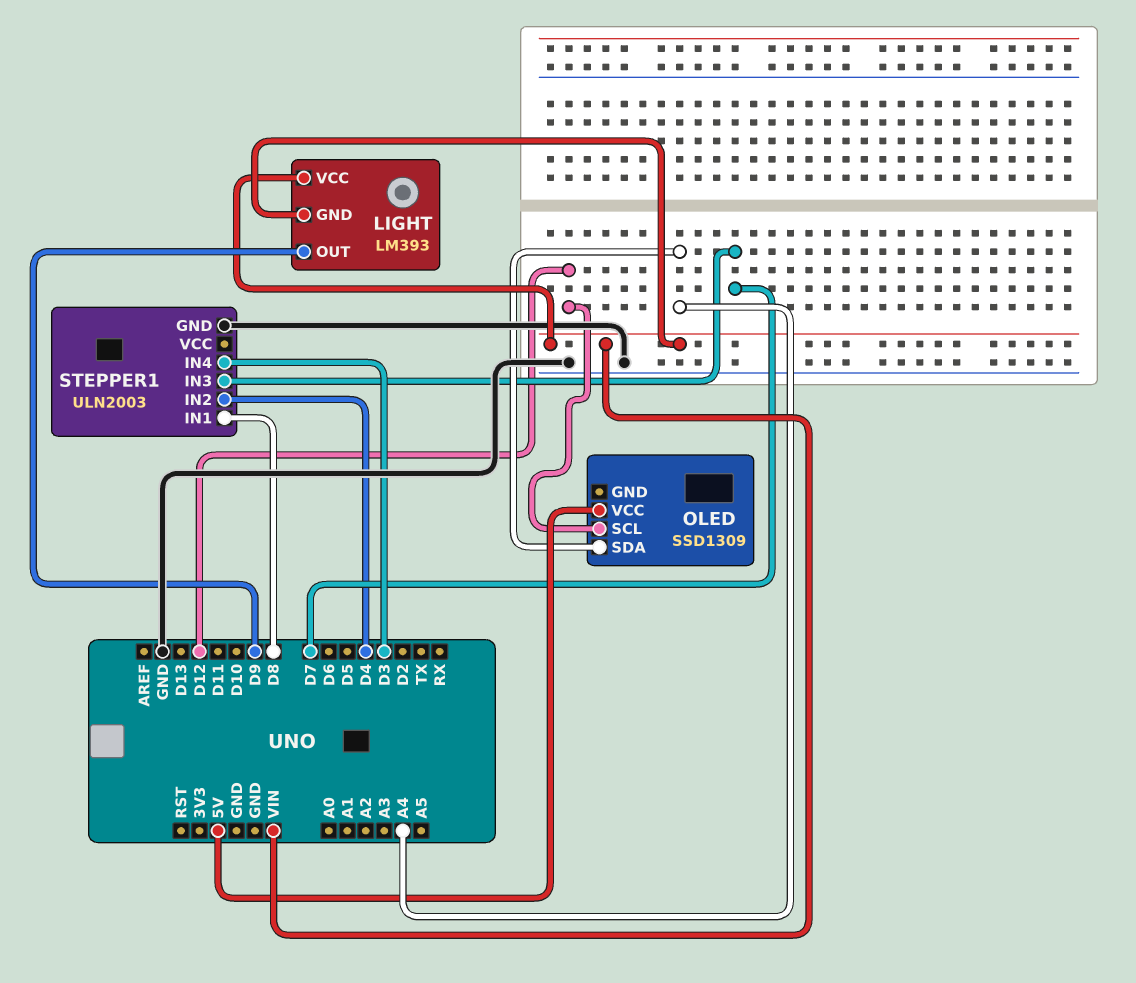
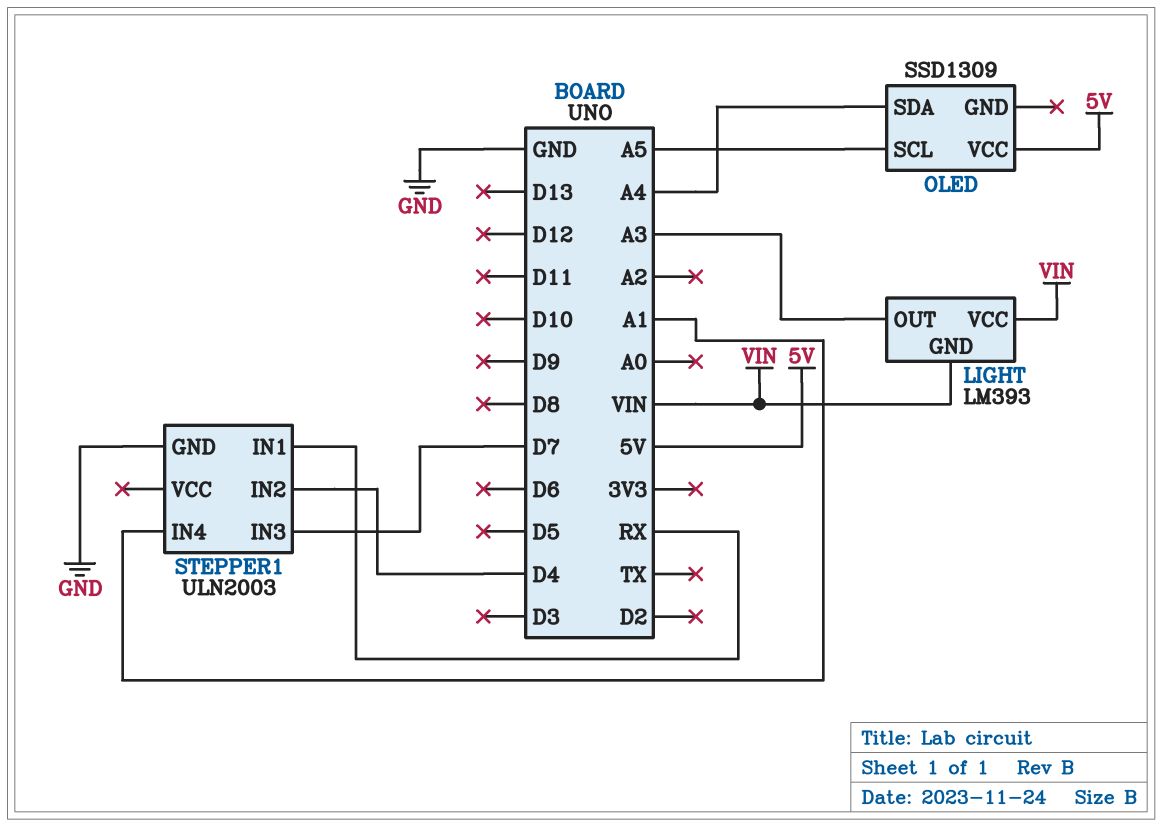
LIGHT pin OUT: D9 -> A3
OLED pin SCL: D12 -> A5
STEPPER1 pin IN1: D8 -> RX
STEPPER1 pin IN4: D3 -> A1

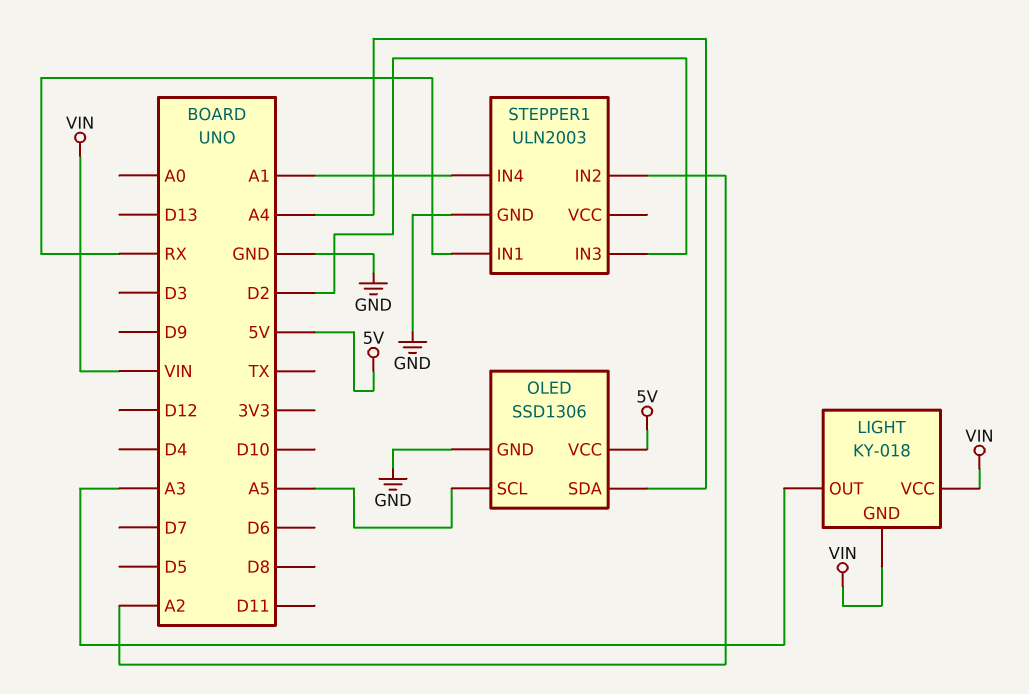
LIGHT: LM393 -> KY-018
OLED: SSD1309 -> SSD1306
OLED pin GND: none -> GND
STEPPER1 pin IN2: D4 -> A2
STEPPER1 pin IN3: D7 -> D2

